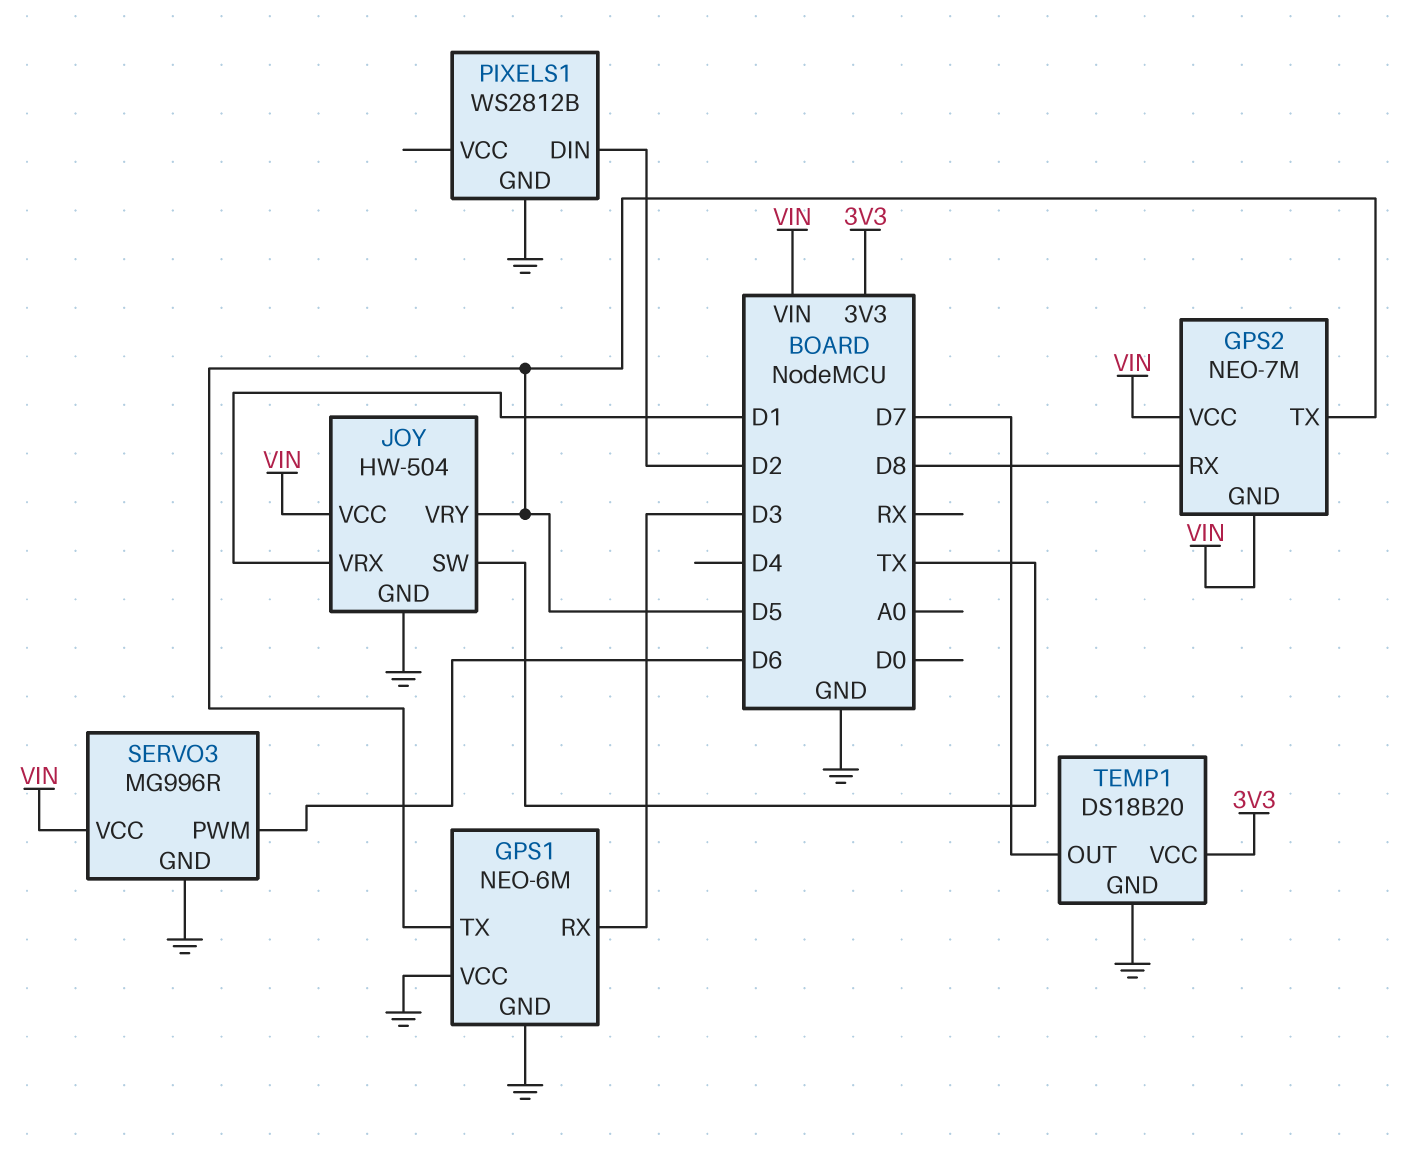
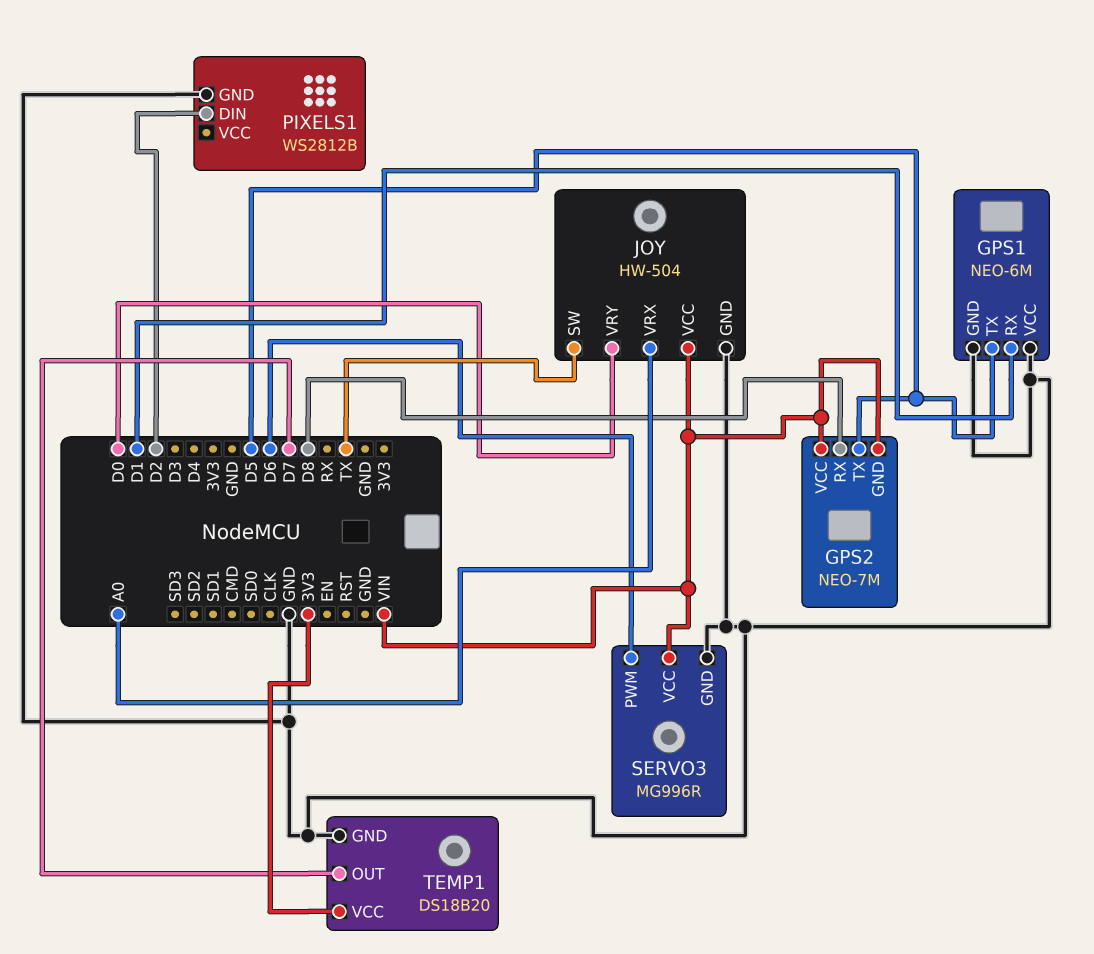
GPS1 pin RX: D3 -> D1
JOY pin VRX: D1 -> A0
JOY pin VRY: D5 -> D0

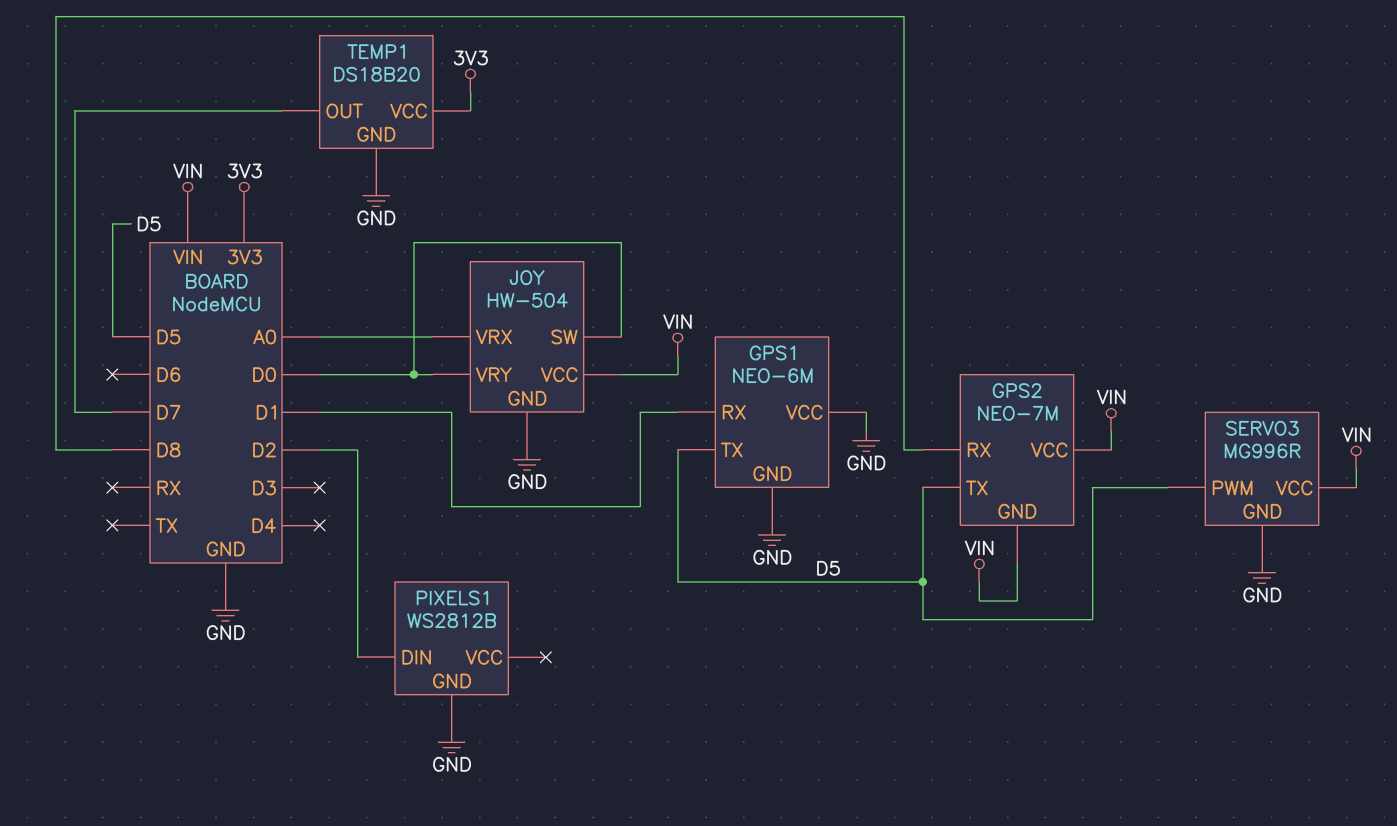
JOY pin SW: TX -> D0
SERVO3 pin PWM: D6 -> D5

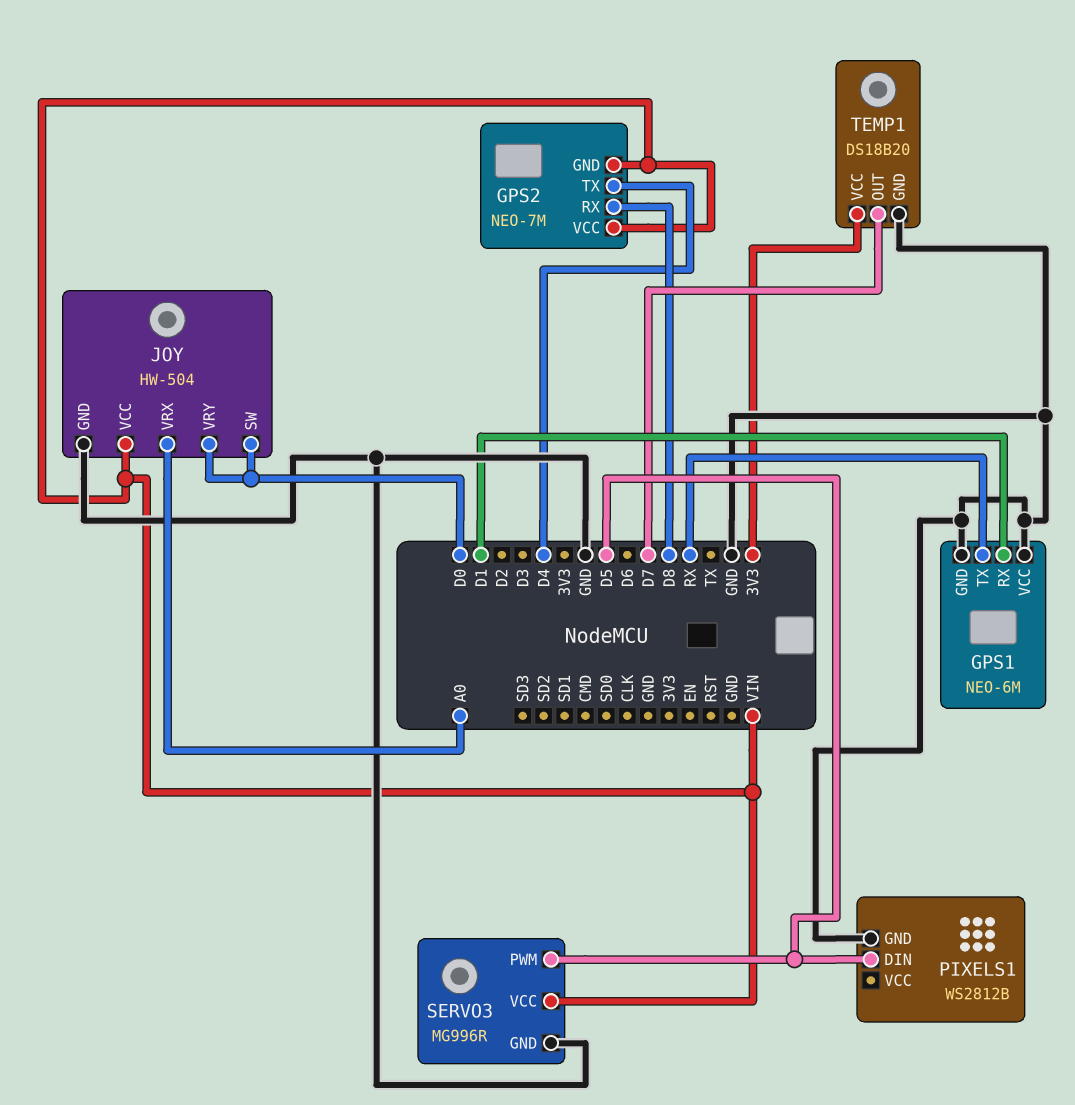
GPS1 pin TX: D5 -> RX
GPS2 pin TX: D5 -> D4
PIXELS1 pin DIN: D2 -> D5

